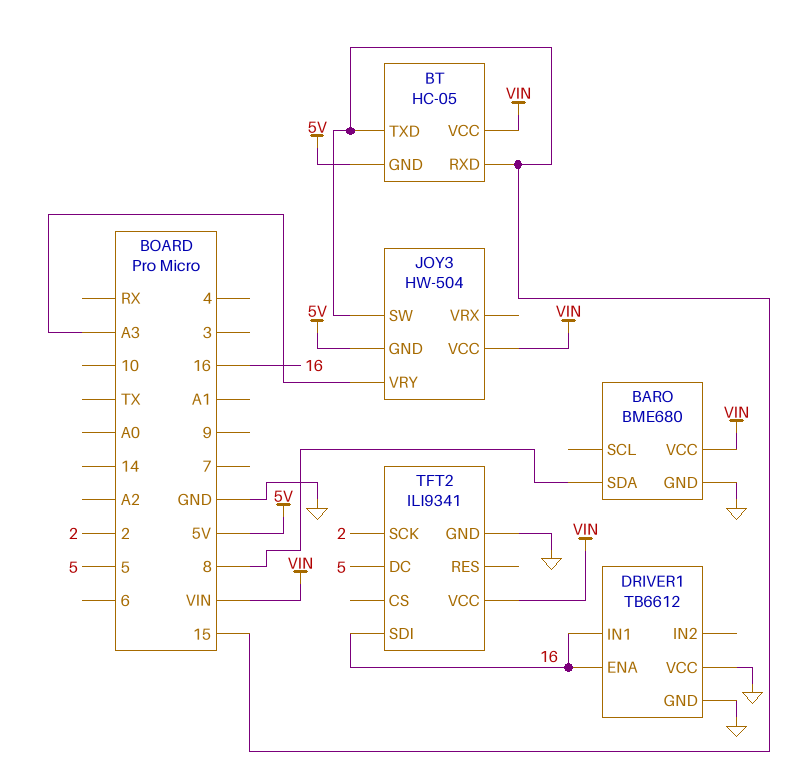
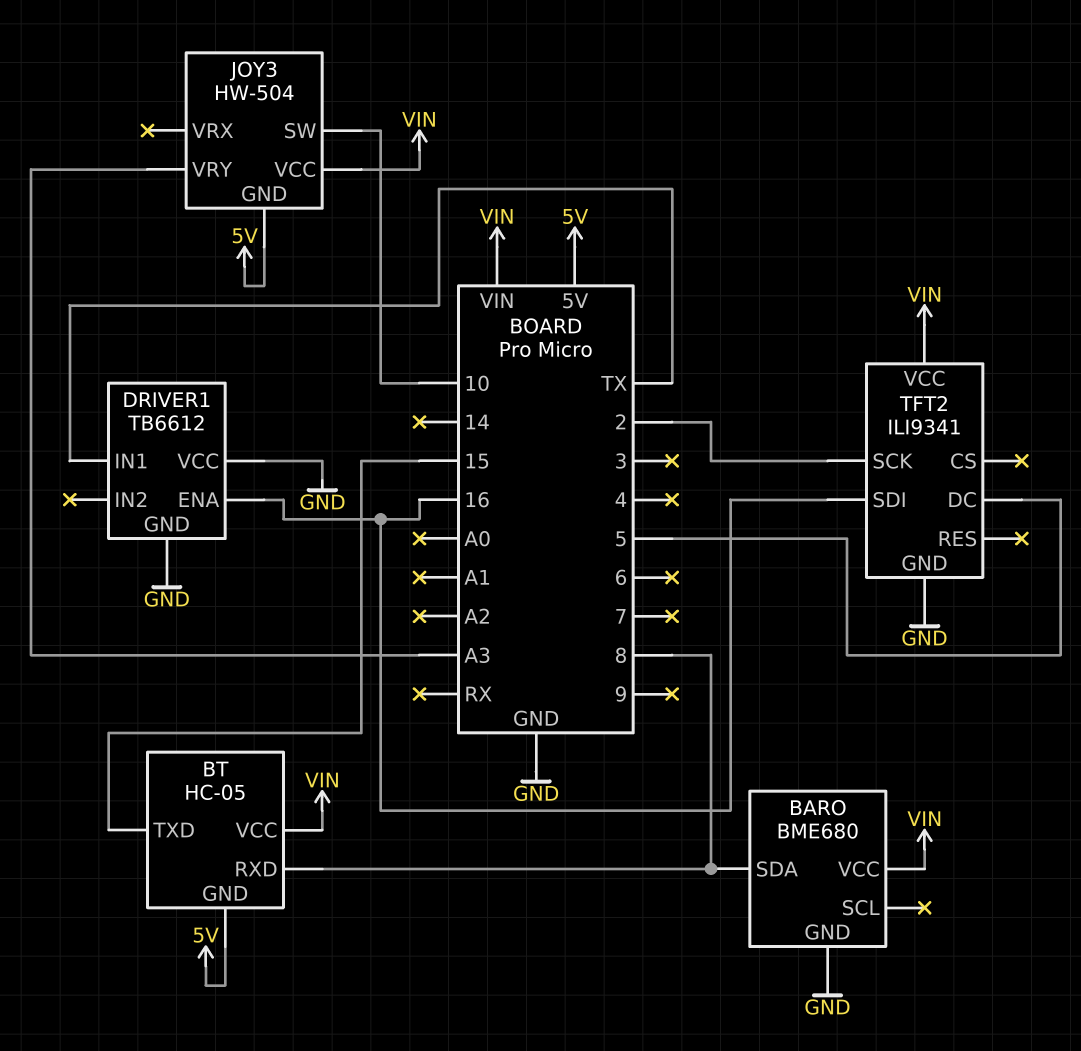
BT pin RXD: 15 -> 8
DRIVER1 pin IN1: 16 -> TX
JOY3 pin SW: 15 -> 10

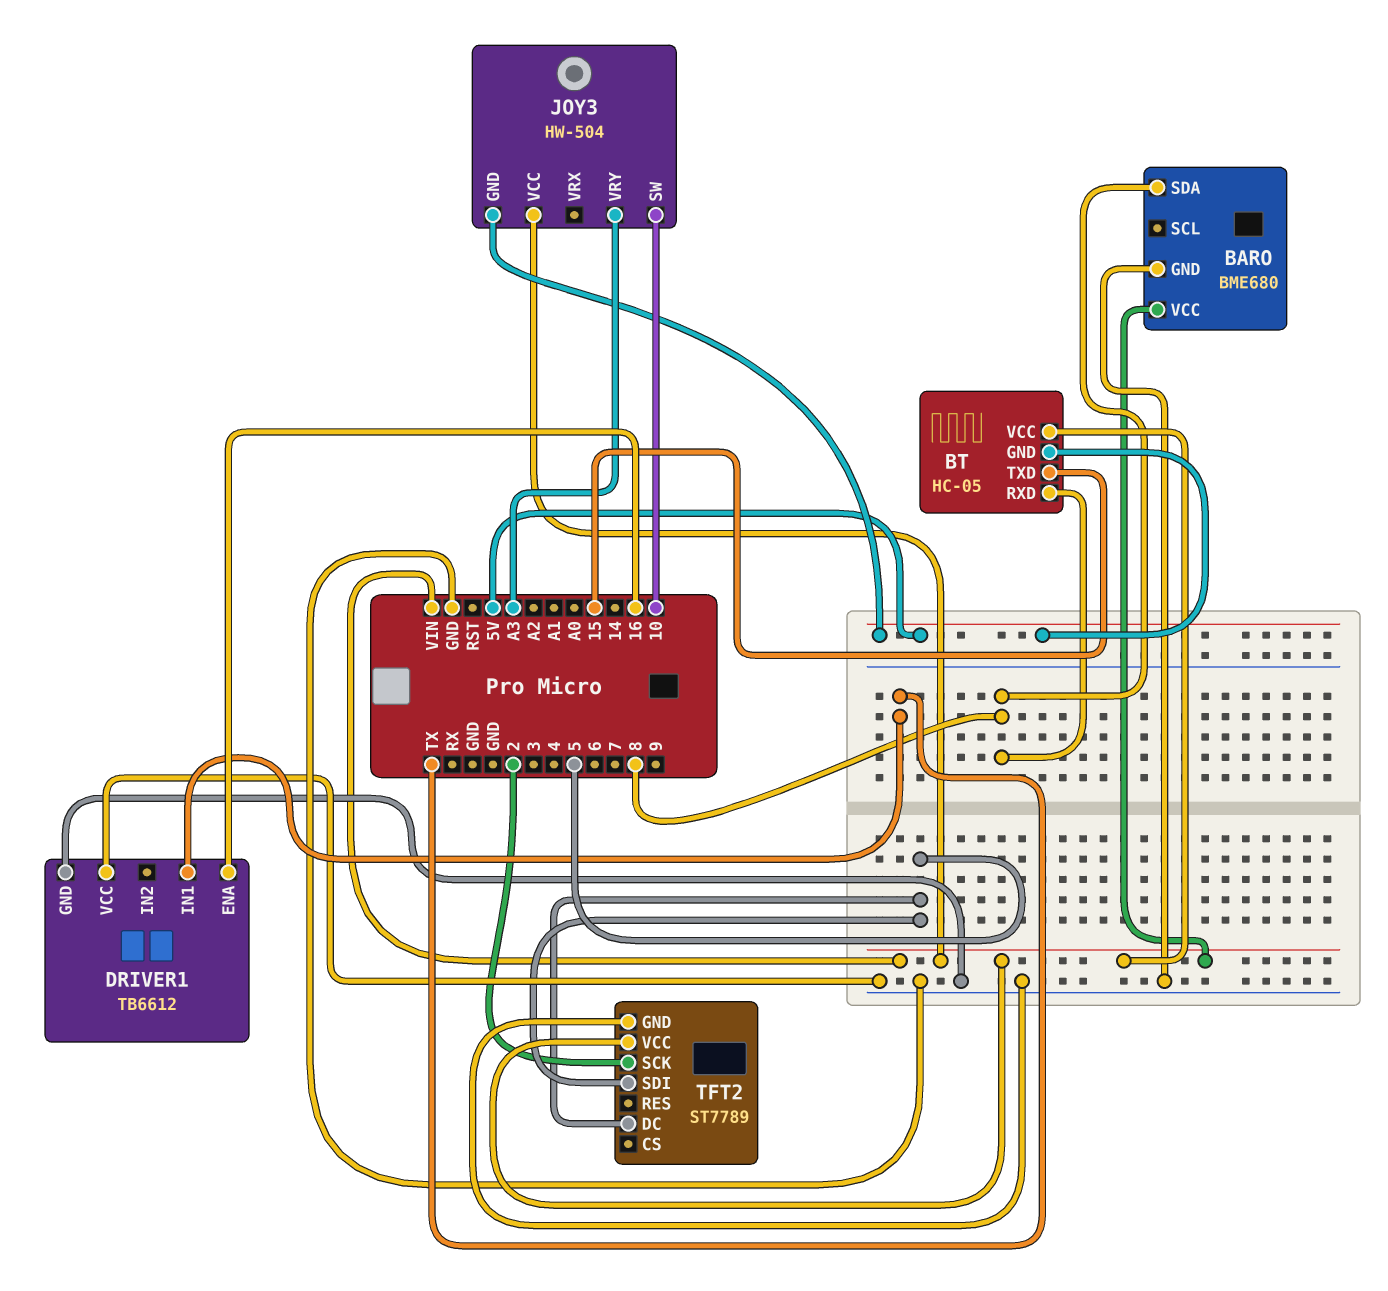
TFT2: ILI9341 -> ST7789
TFT2 pin SDI: 16 -> 5

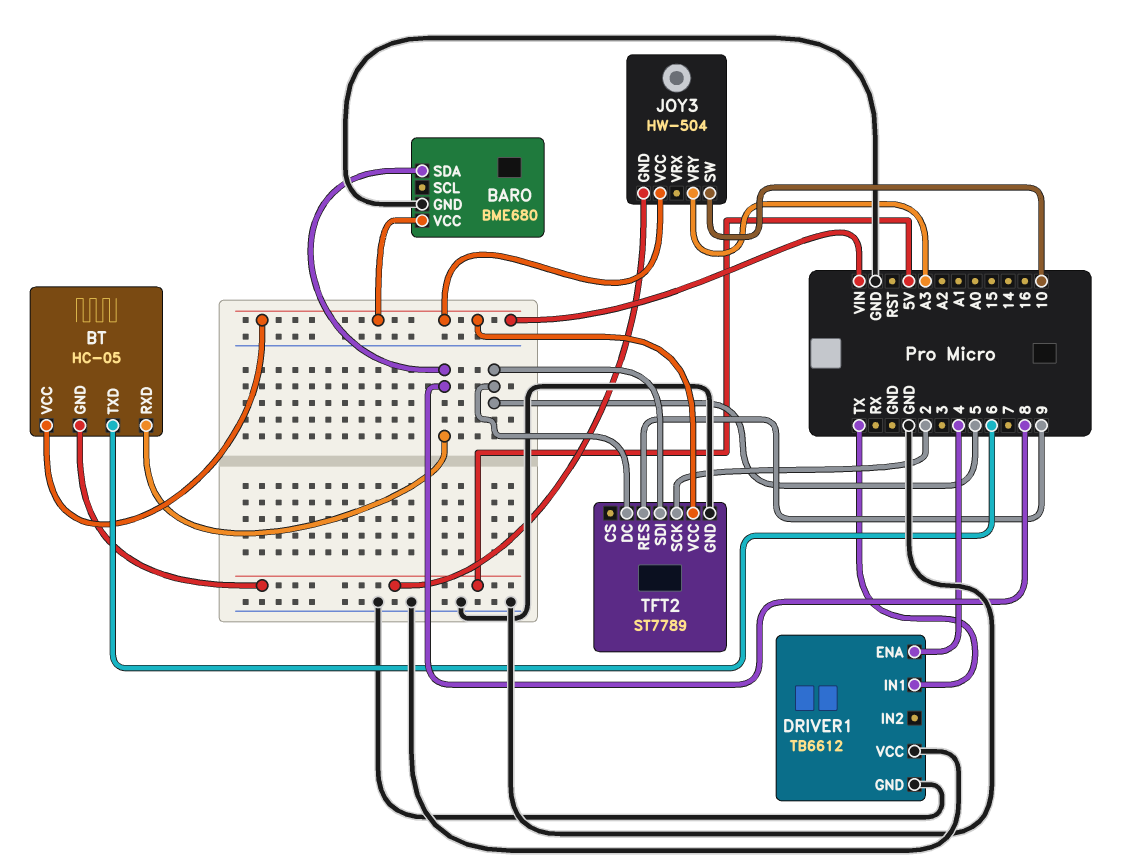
BT pin TXD: 15 -> 6
DRIVER1 pin ENA: 16 -> 4
TFT2 pin RES: none -> 9

